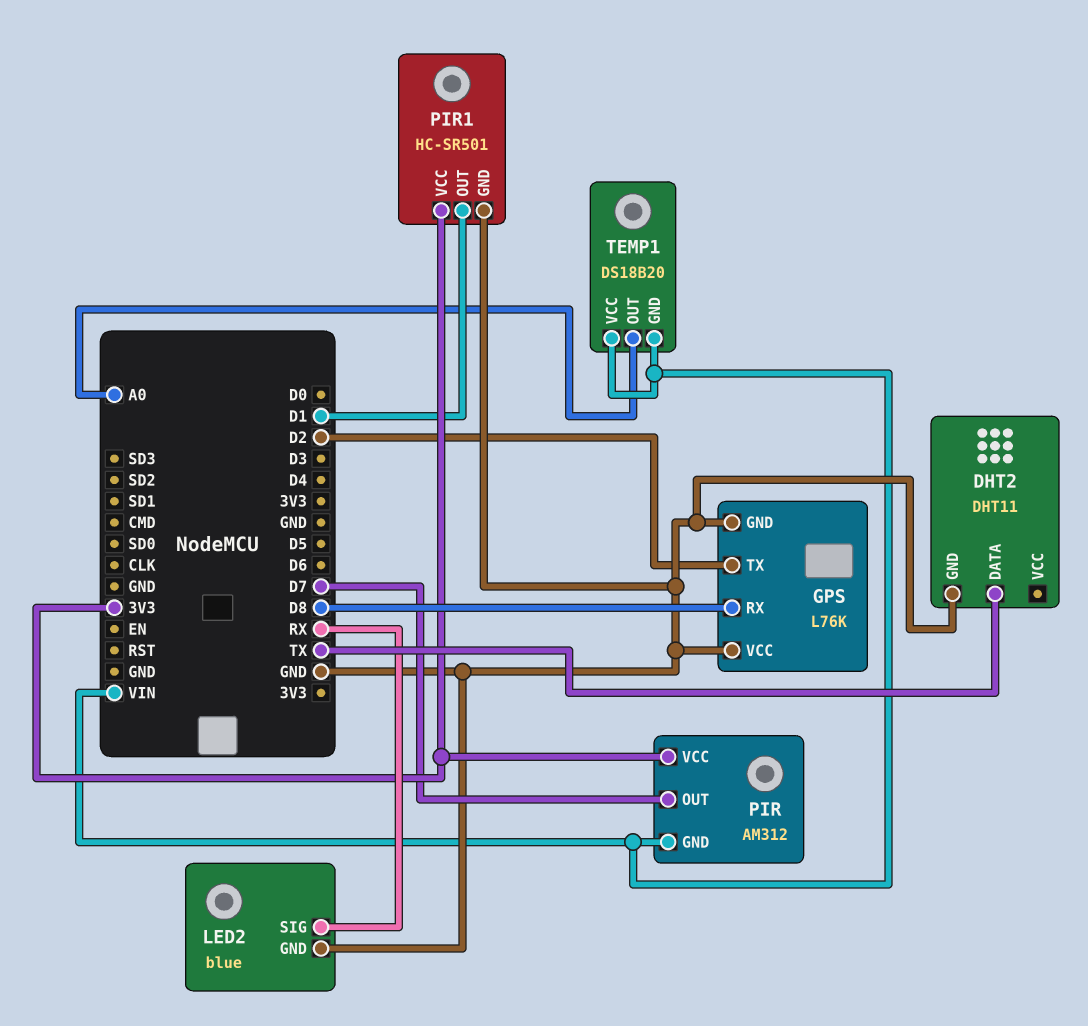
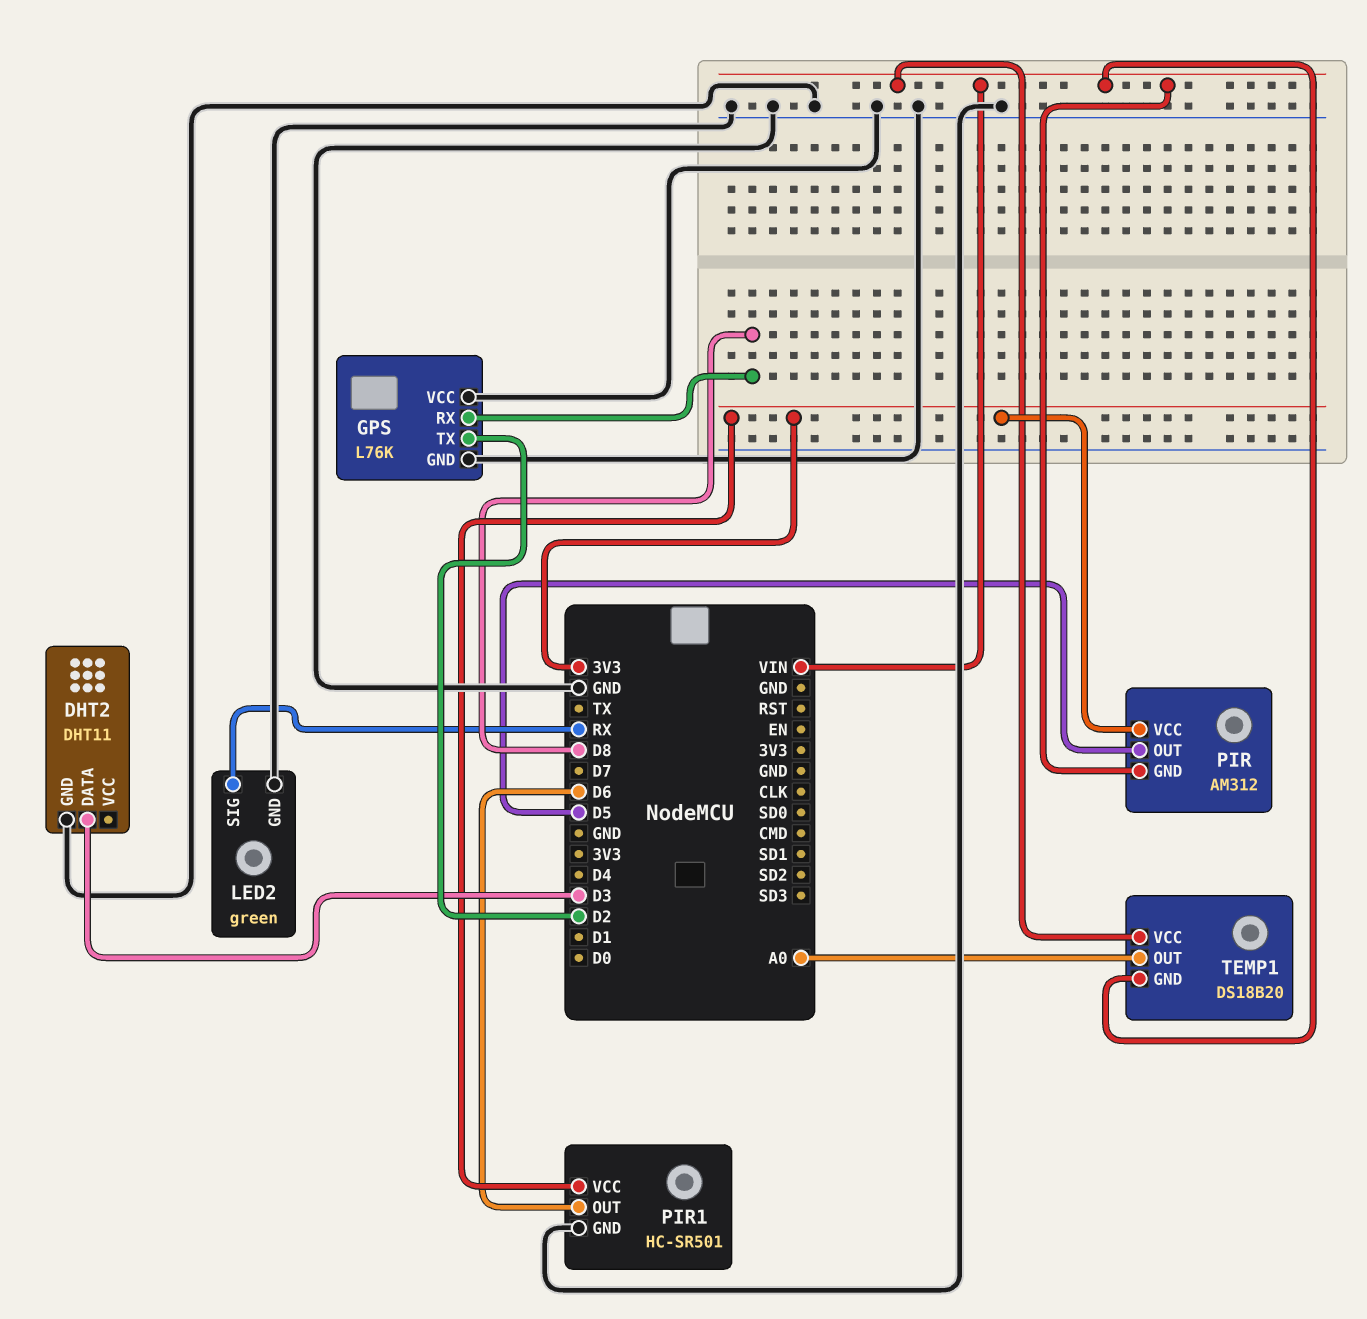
DHT2 pin DATA: TX -> D3
LED2: blue -> green
PIR pin OUT: D7 -> D5
PIR1 pin OUT: D1 -> D6

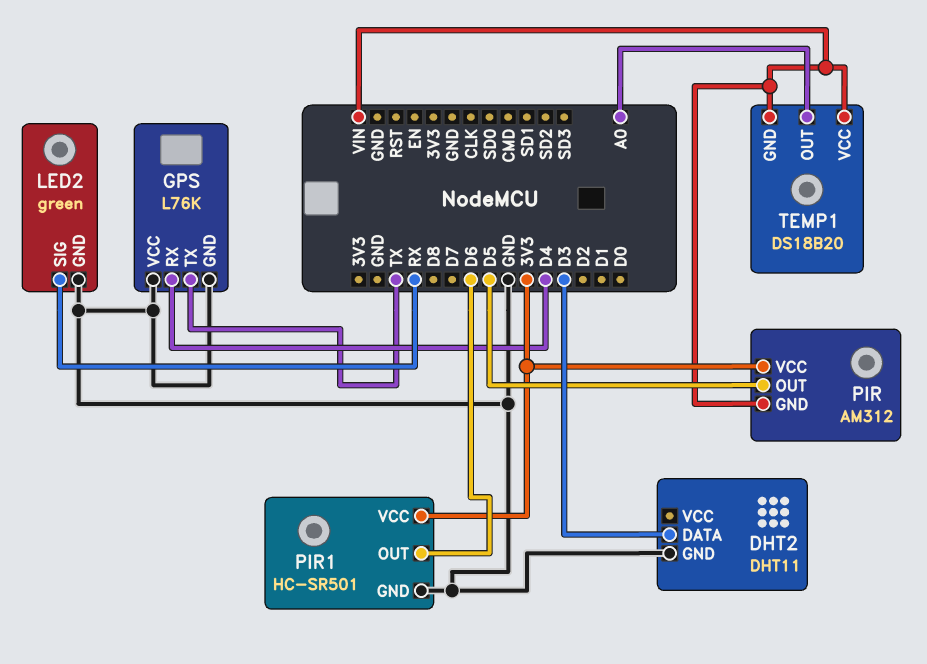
GPS pin RX: D8 -> D4
GPS pin TX: D2 -> TX

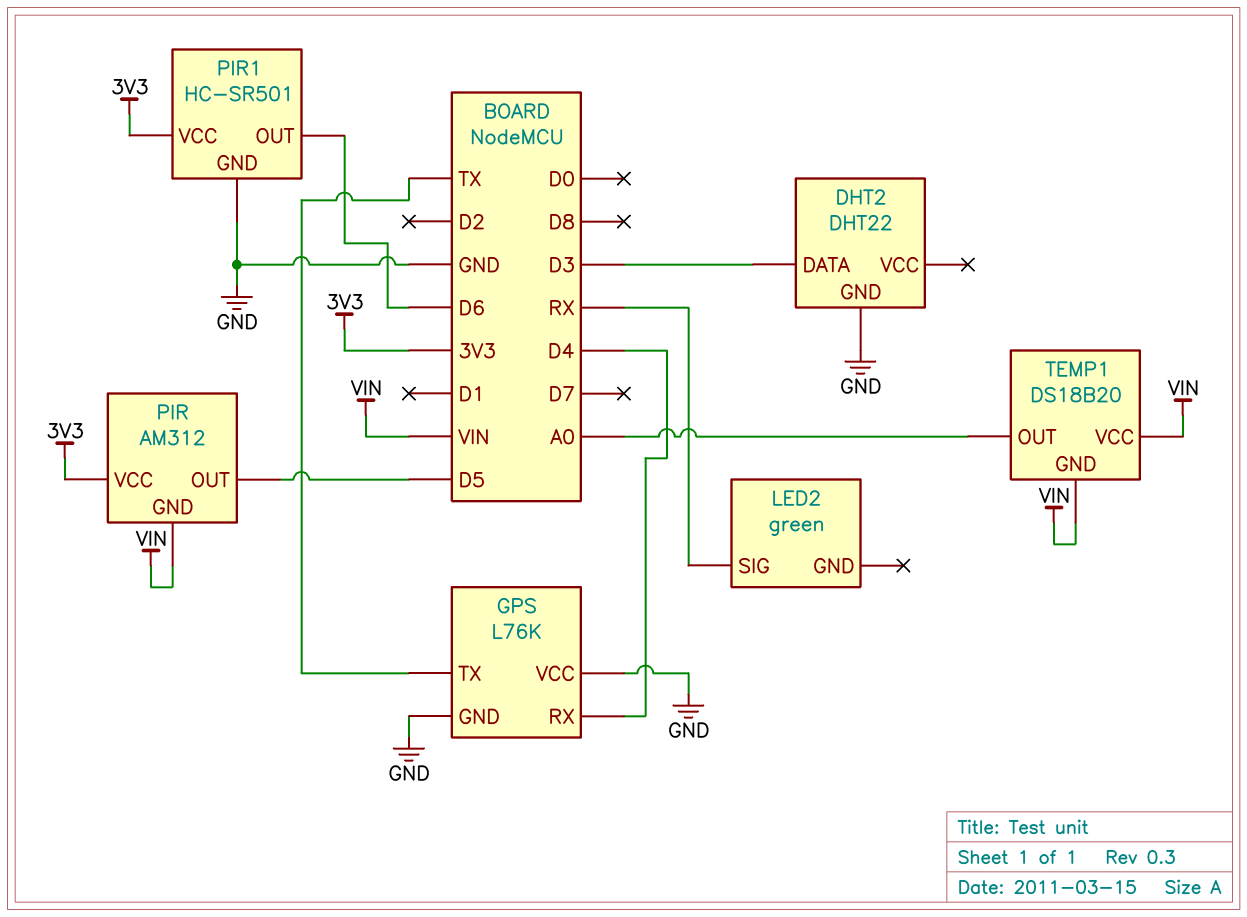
DHT2: DHT11 -> DHT22
LED2 pin GND: GND -> none

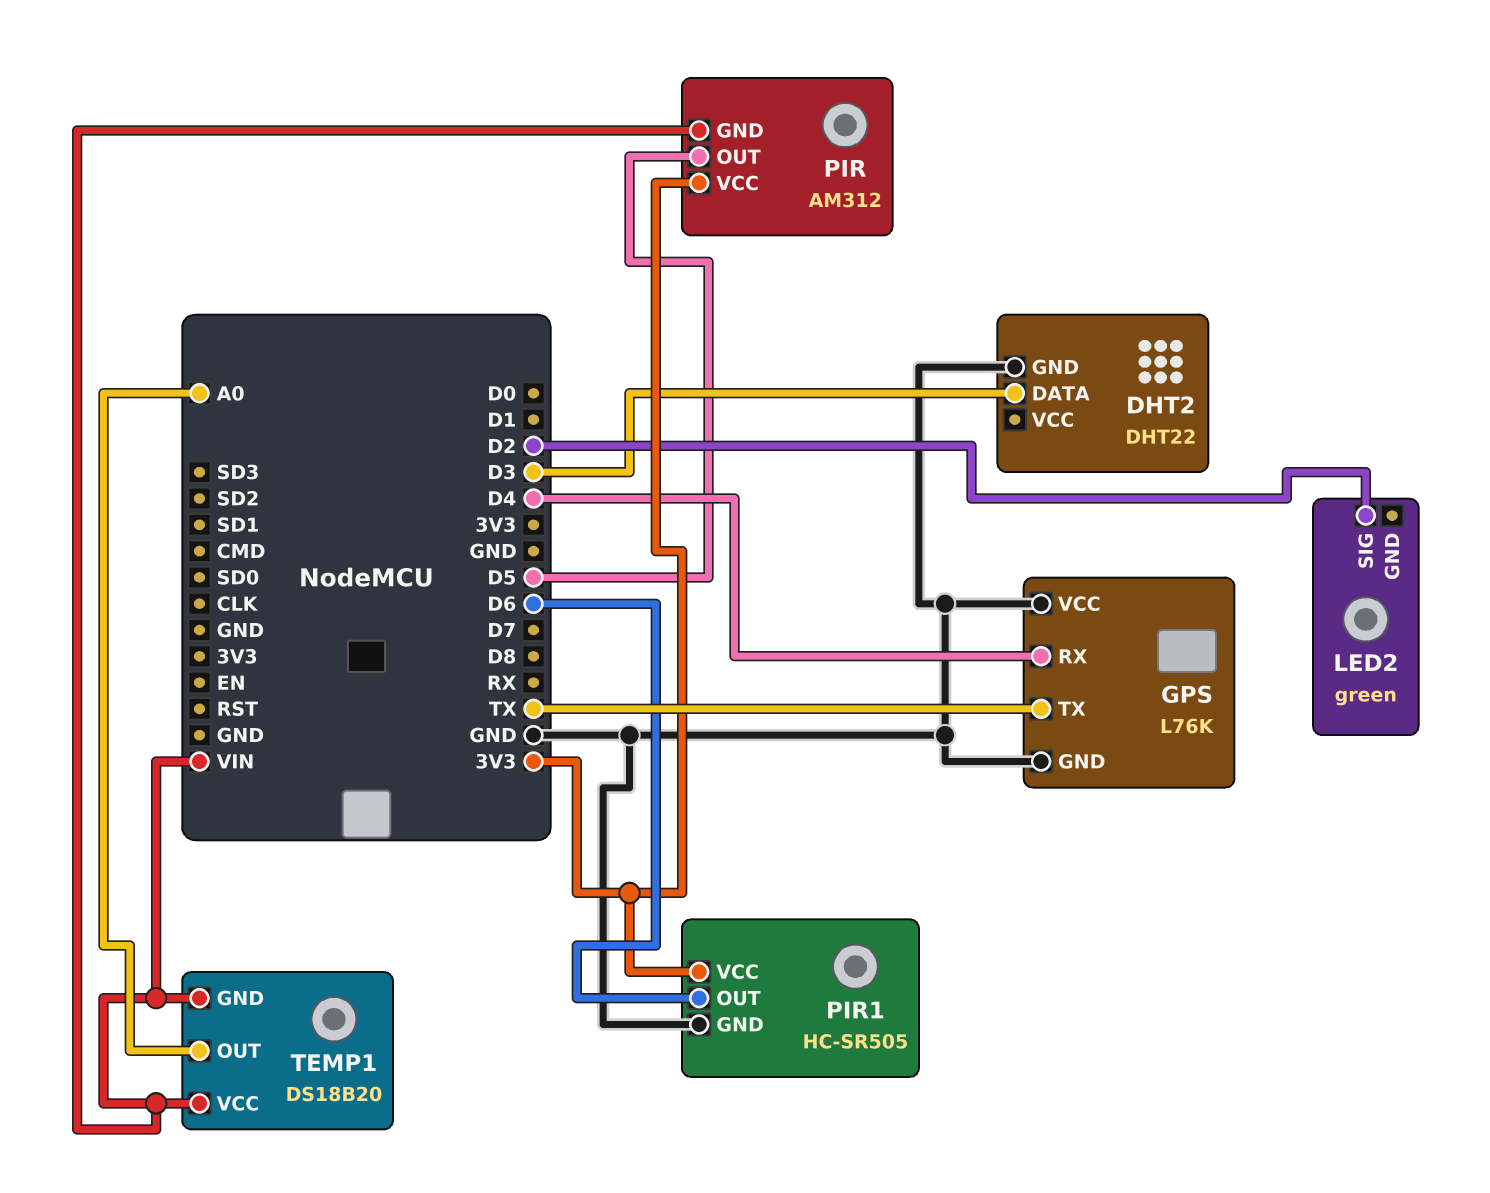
LED2 pin SIG: RX -> D2
PIR1: HC-SR501 -> HC-SR505

